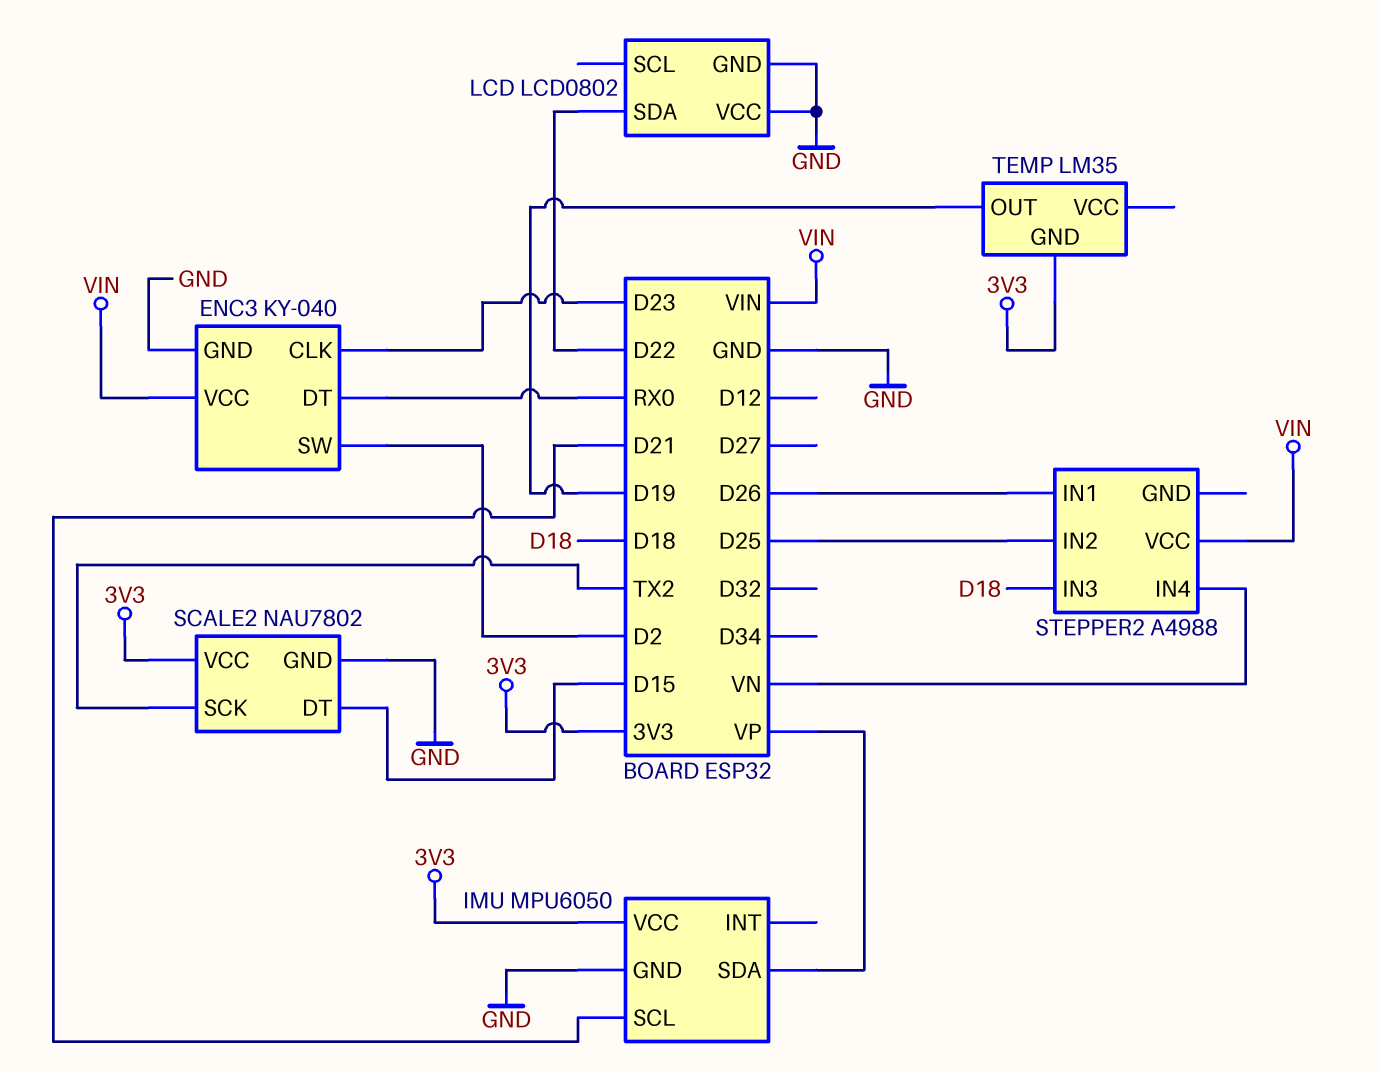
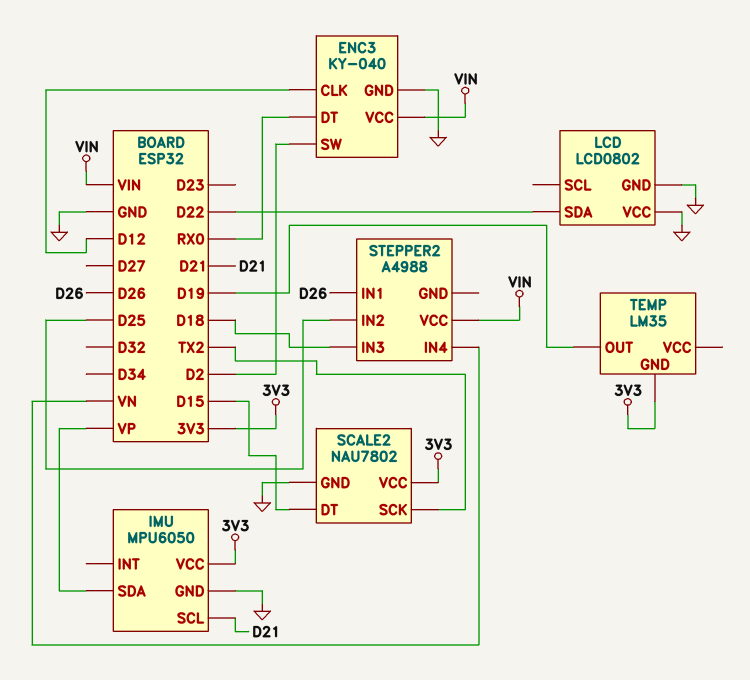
ENC3 pin CLK: D23 -> D12

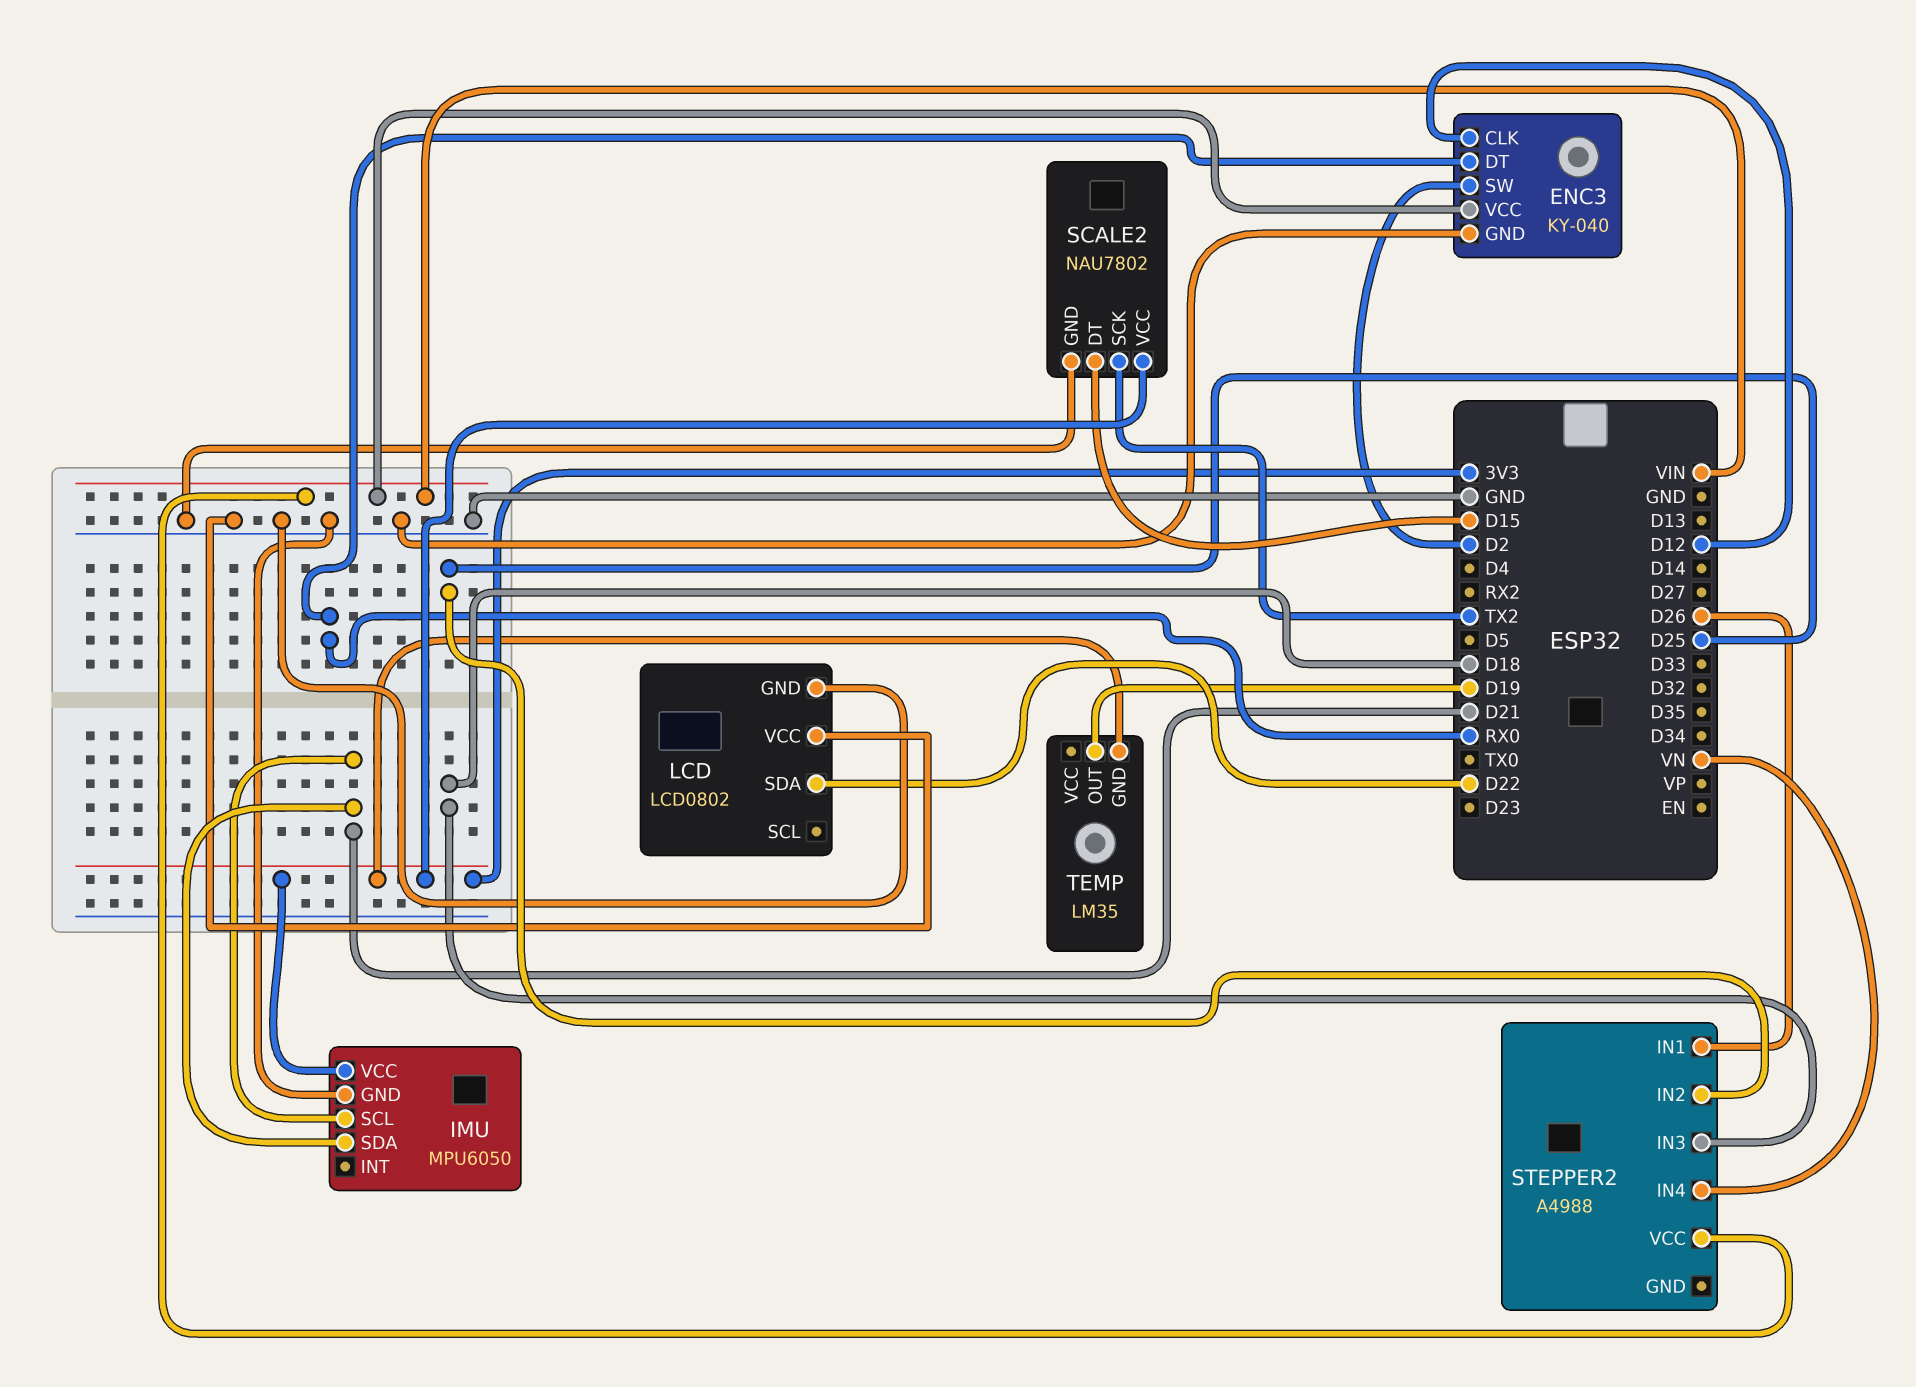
IMU pin SDA: VP -> D21

